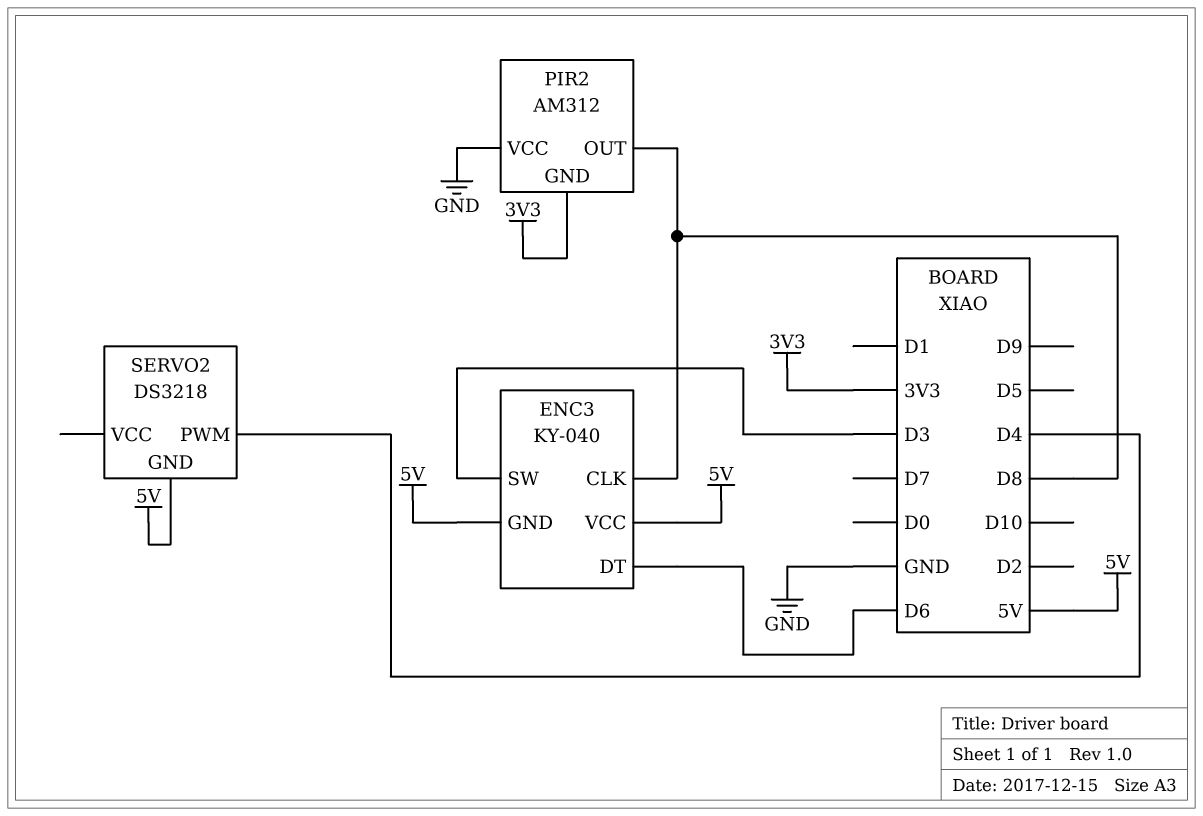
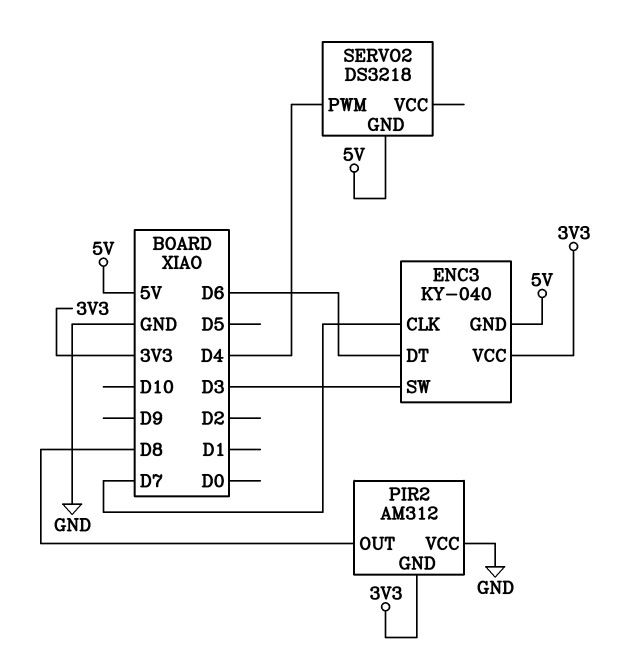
ENC3 pin CLK: D8 -> D7
ENC3 pin VCC: 5V -> 3V3

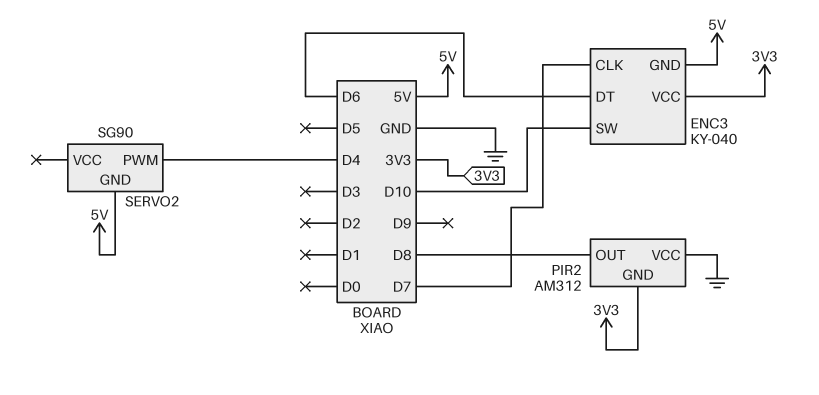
ENC3 pin SW: D3 -> D10
SERVO2: DS3218 -> SG90

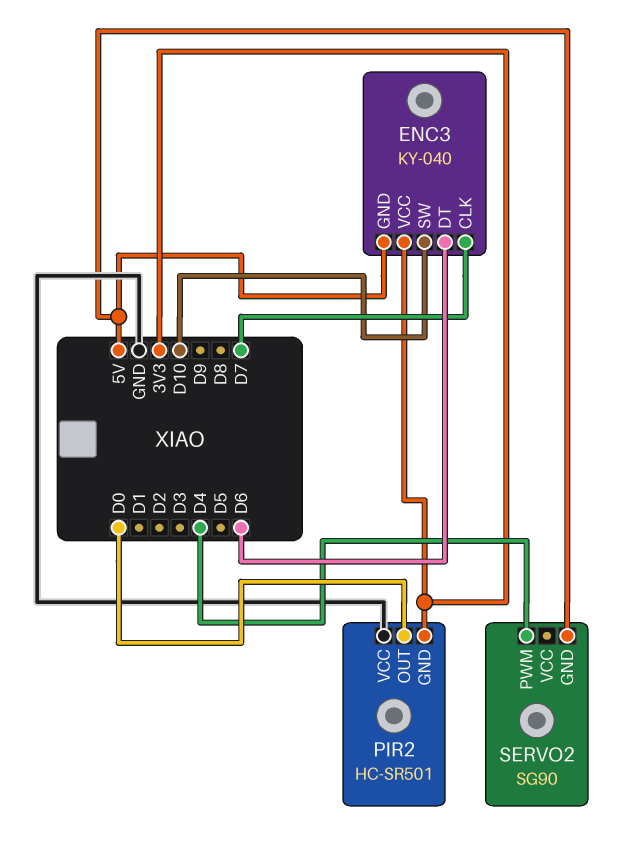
PIR2: AM312 -> HC-SR501
PIR2 pin OUT: D8 -> D0

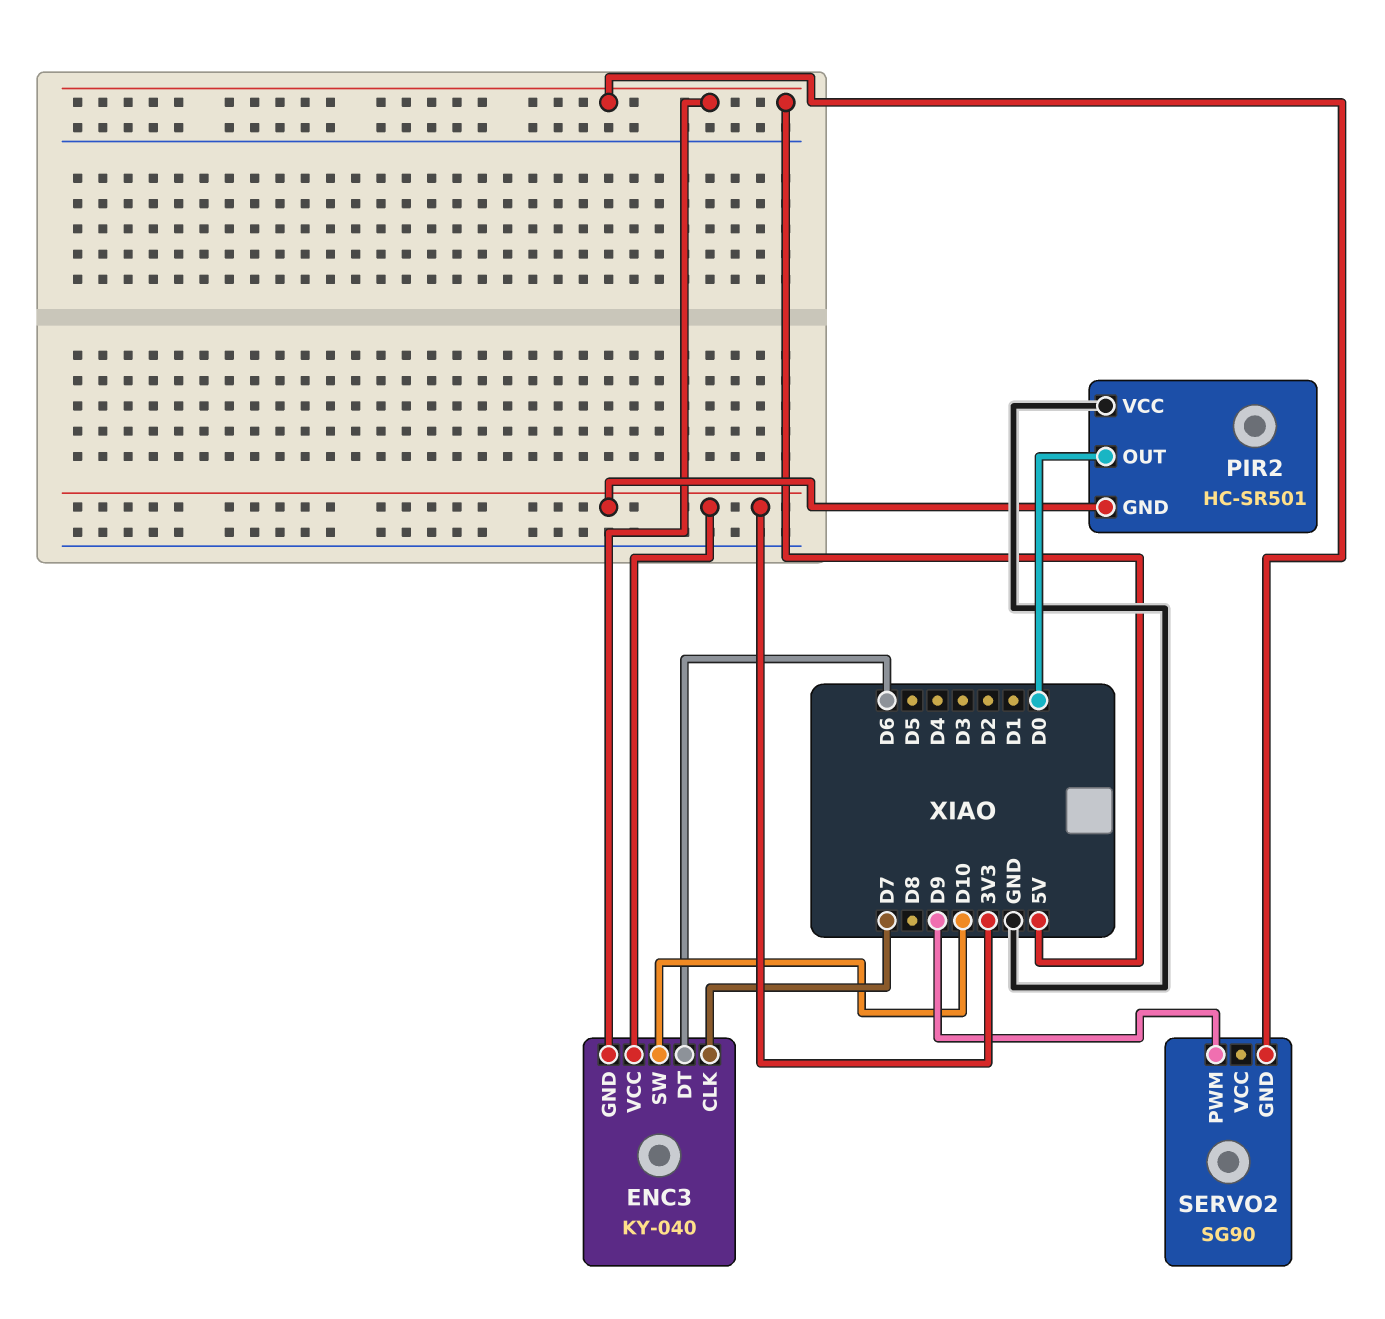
SERVO2 pin PWM: D4 -> D9

